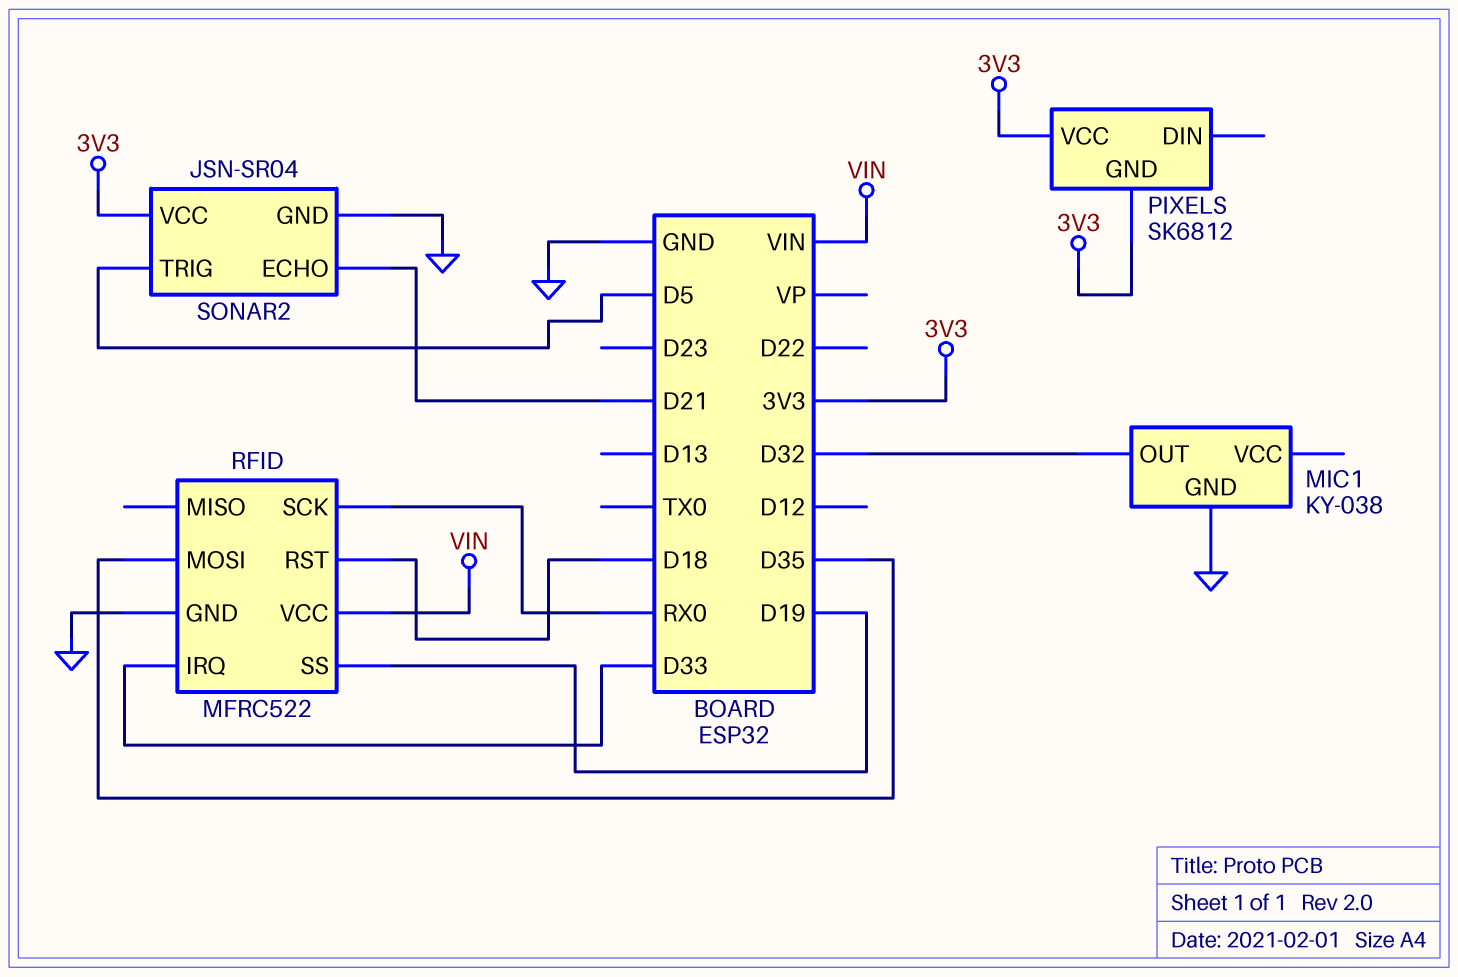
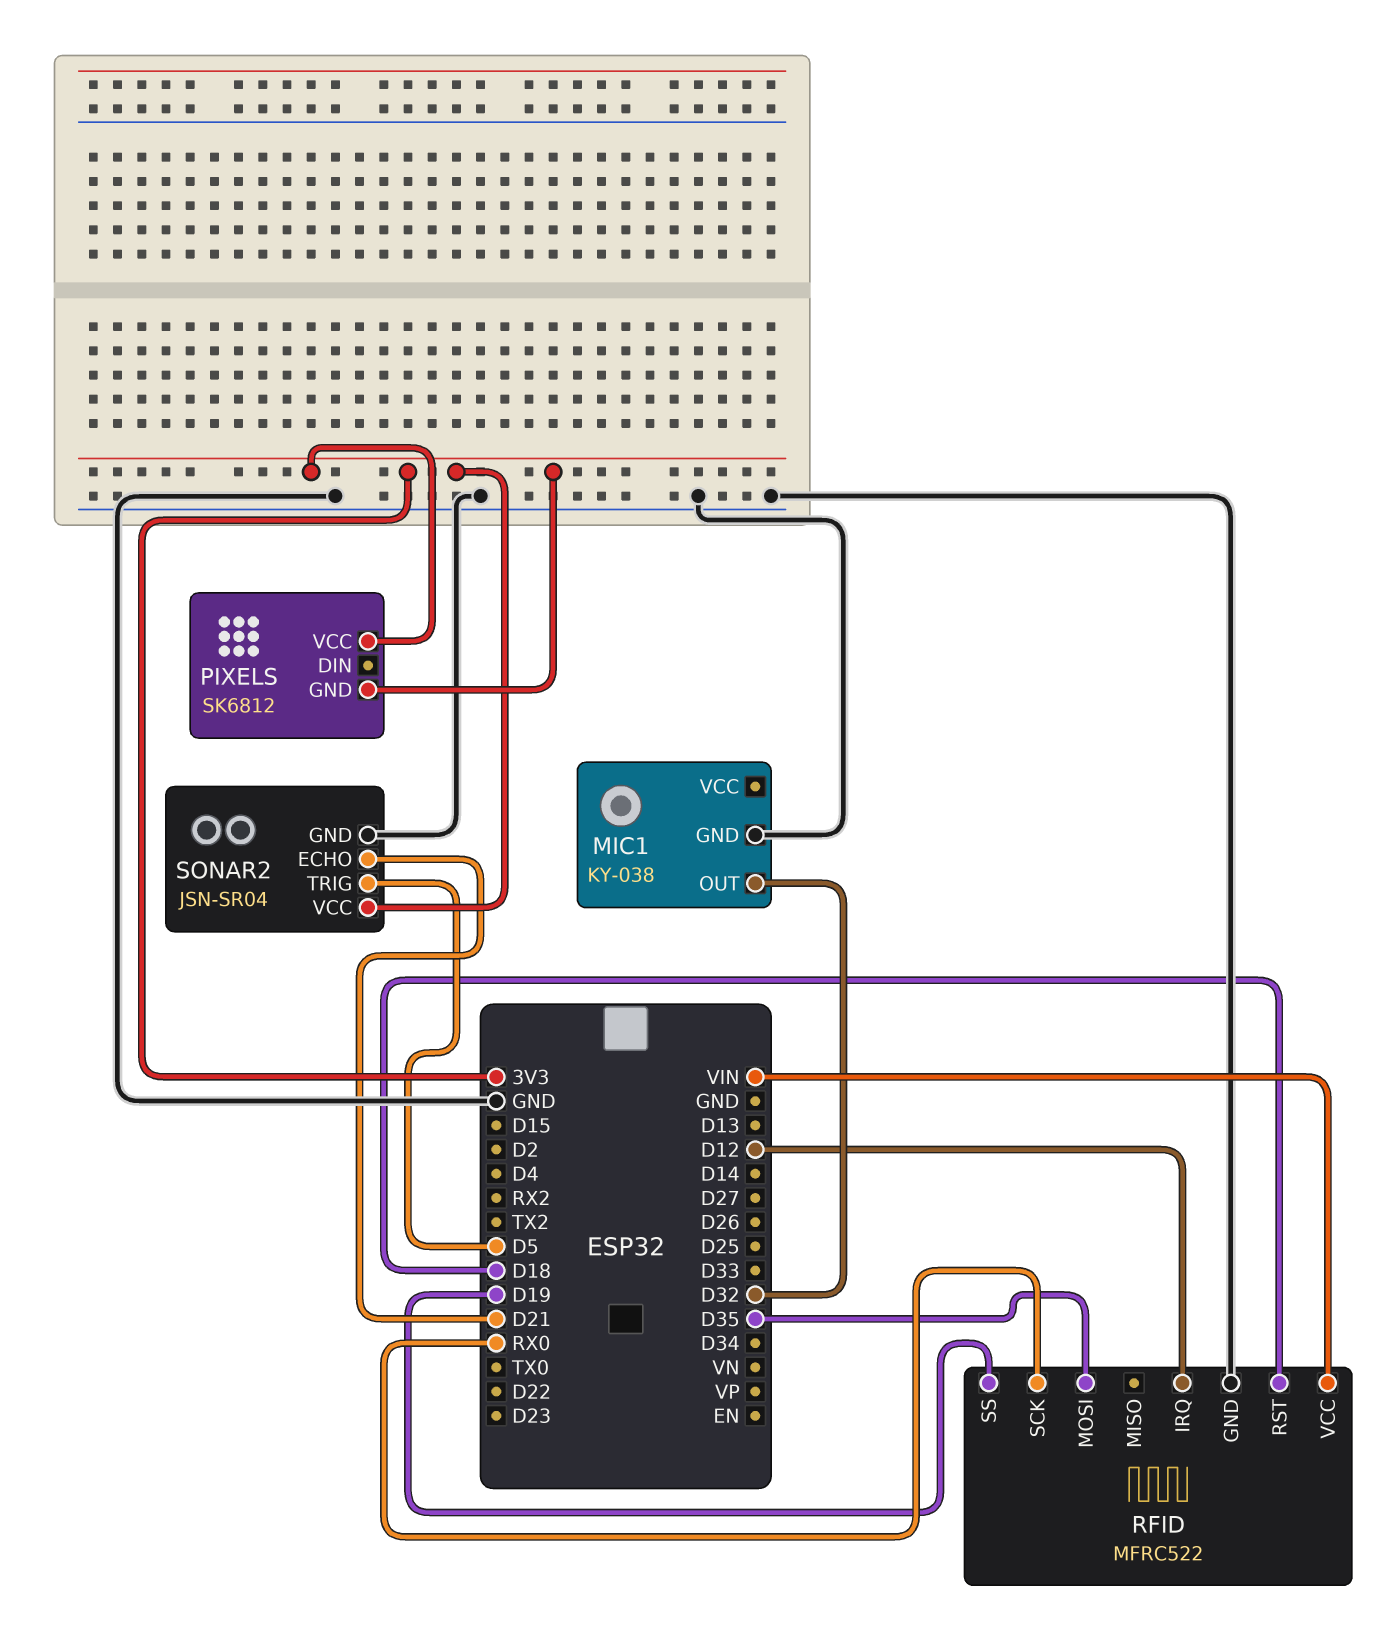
RFID pin IRQ: D33 -> D12

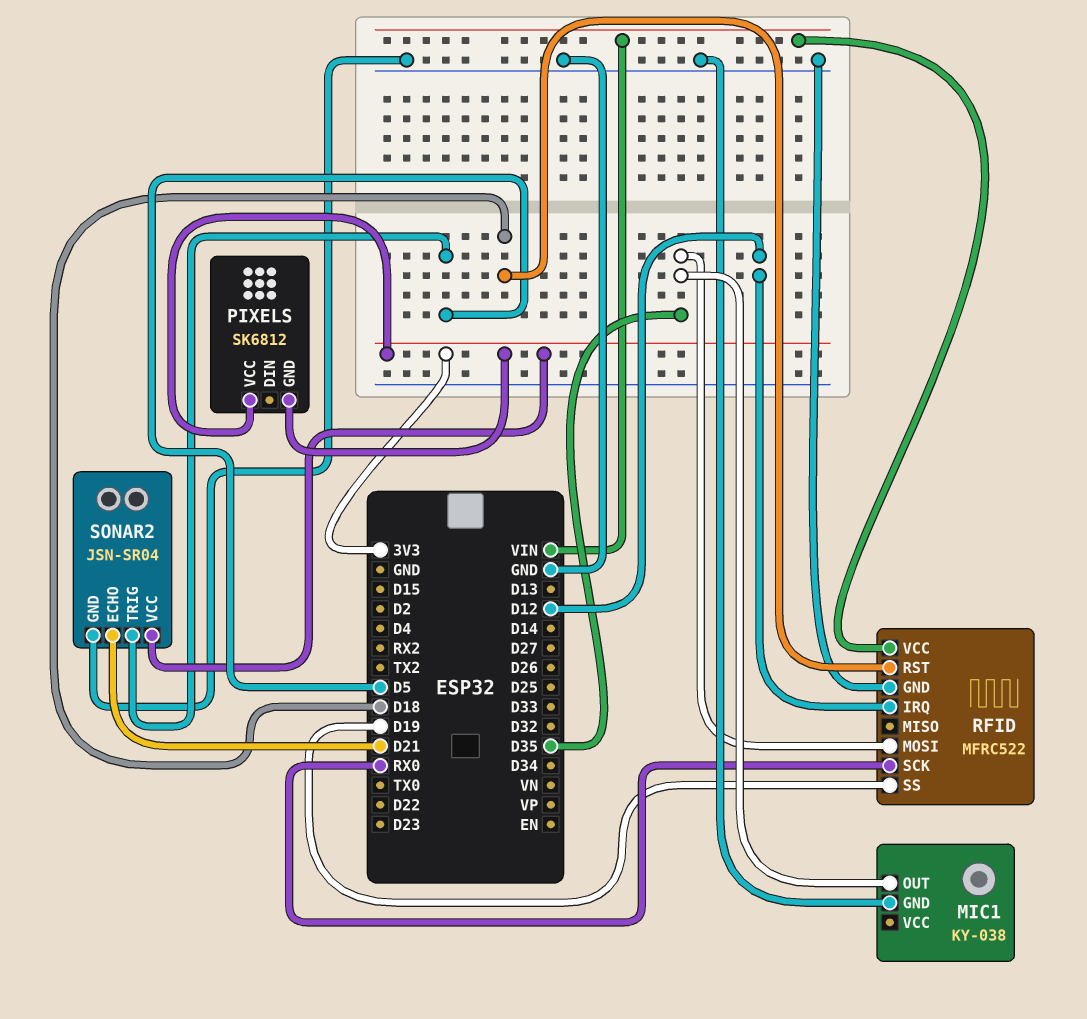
MIC1 pin OUT: D32 -> D35

